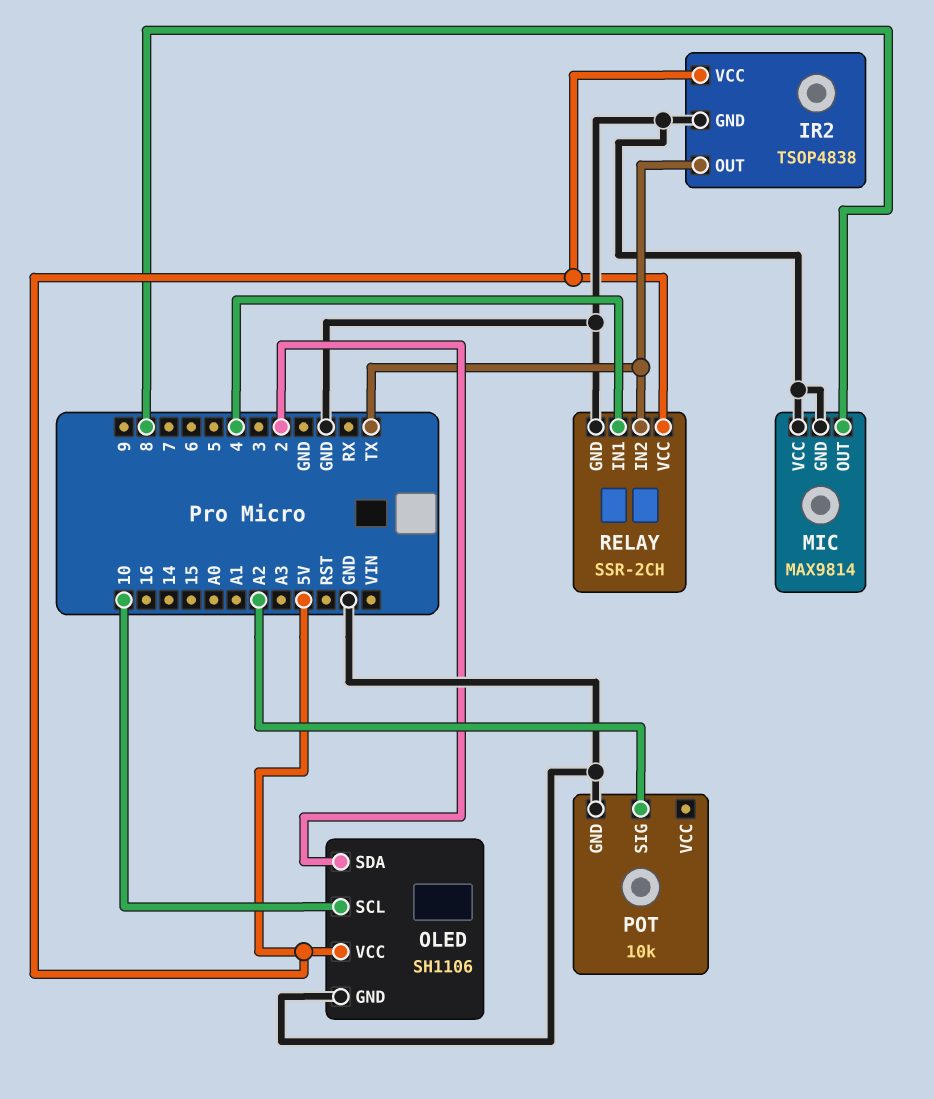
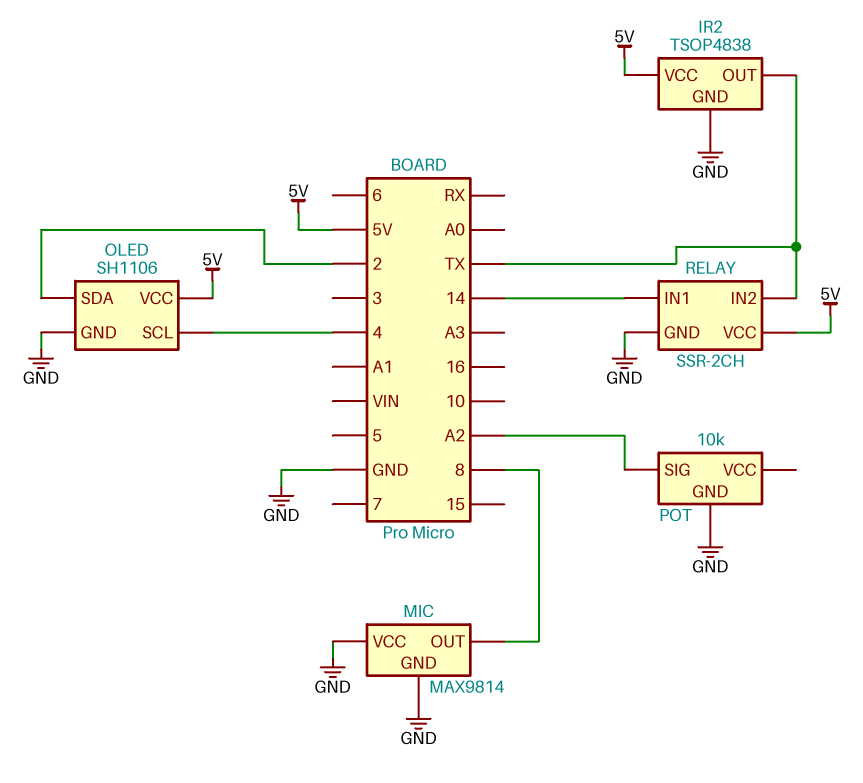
OLED pin SCL: 10 -> 4
RELAY pin IN1: 4 -> 14

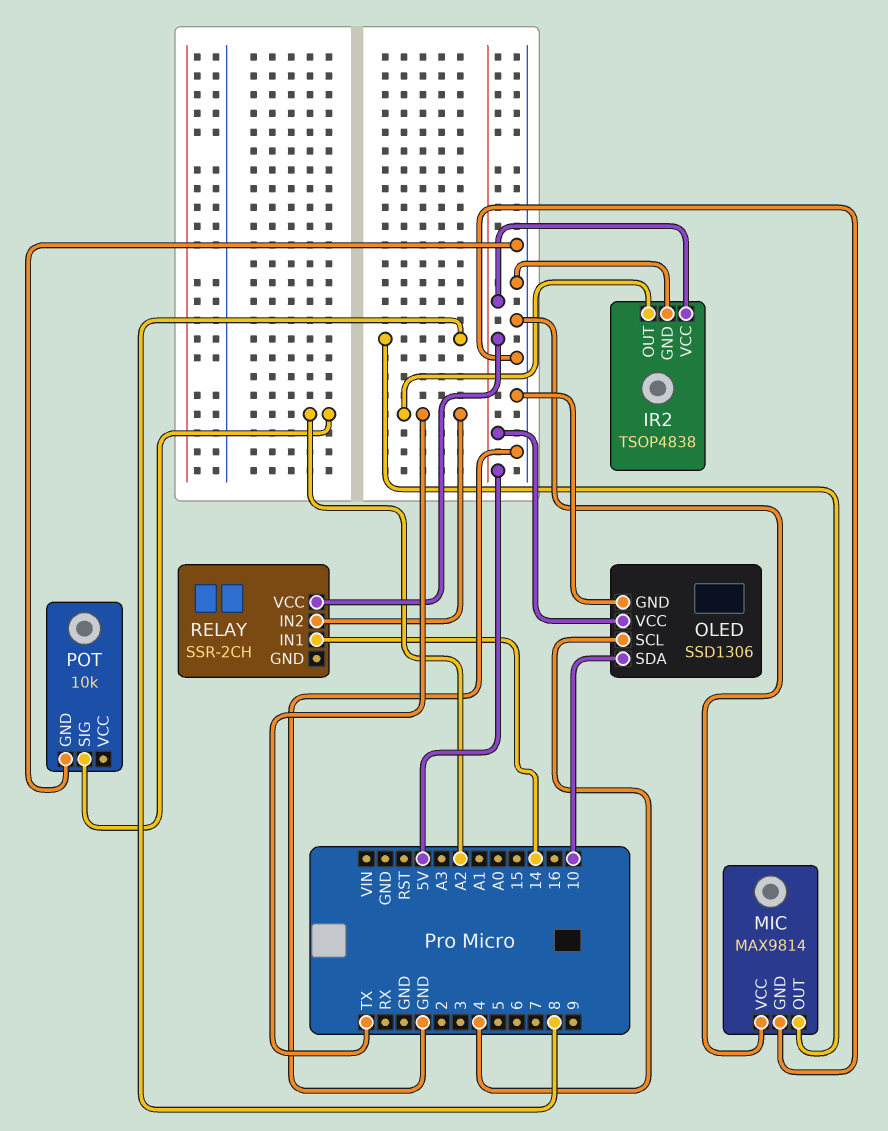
OLED: SH1106 -> SSD1306
OLED pin SDA: 2 -> 10
RELAY pin GND: GND -> none

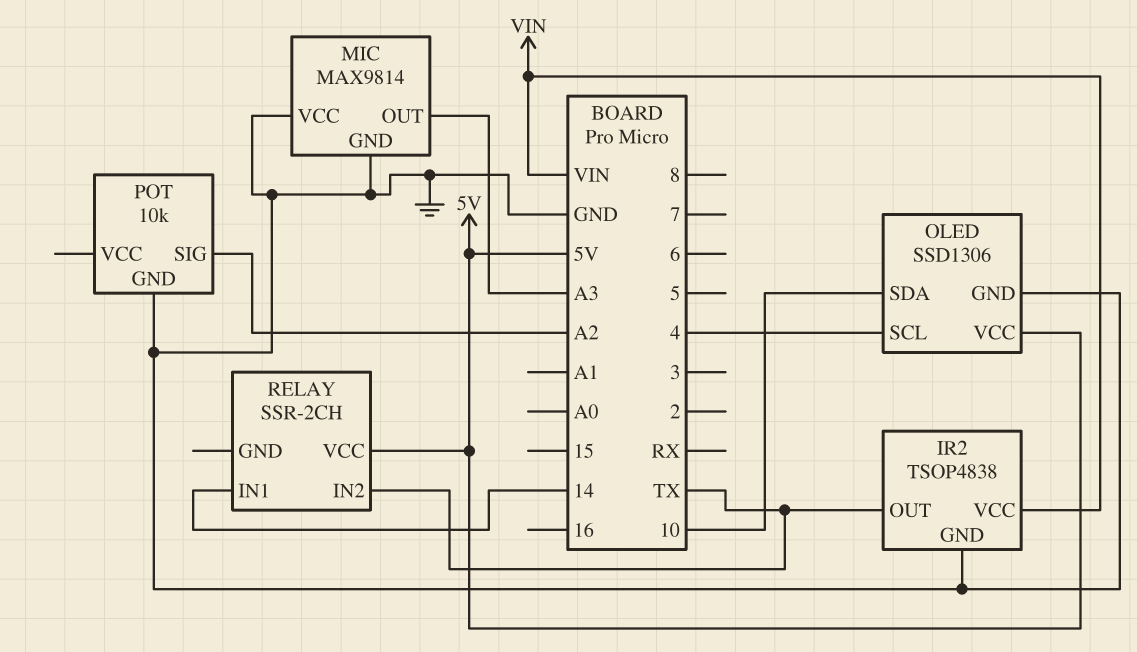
IR2 pin VCC: 5V -> VIN
MIC pin OUT: 8 -> A3

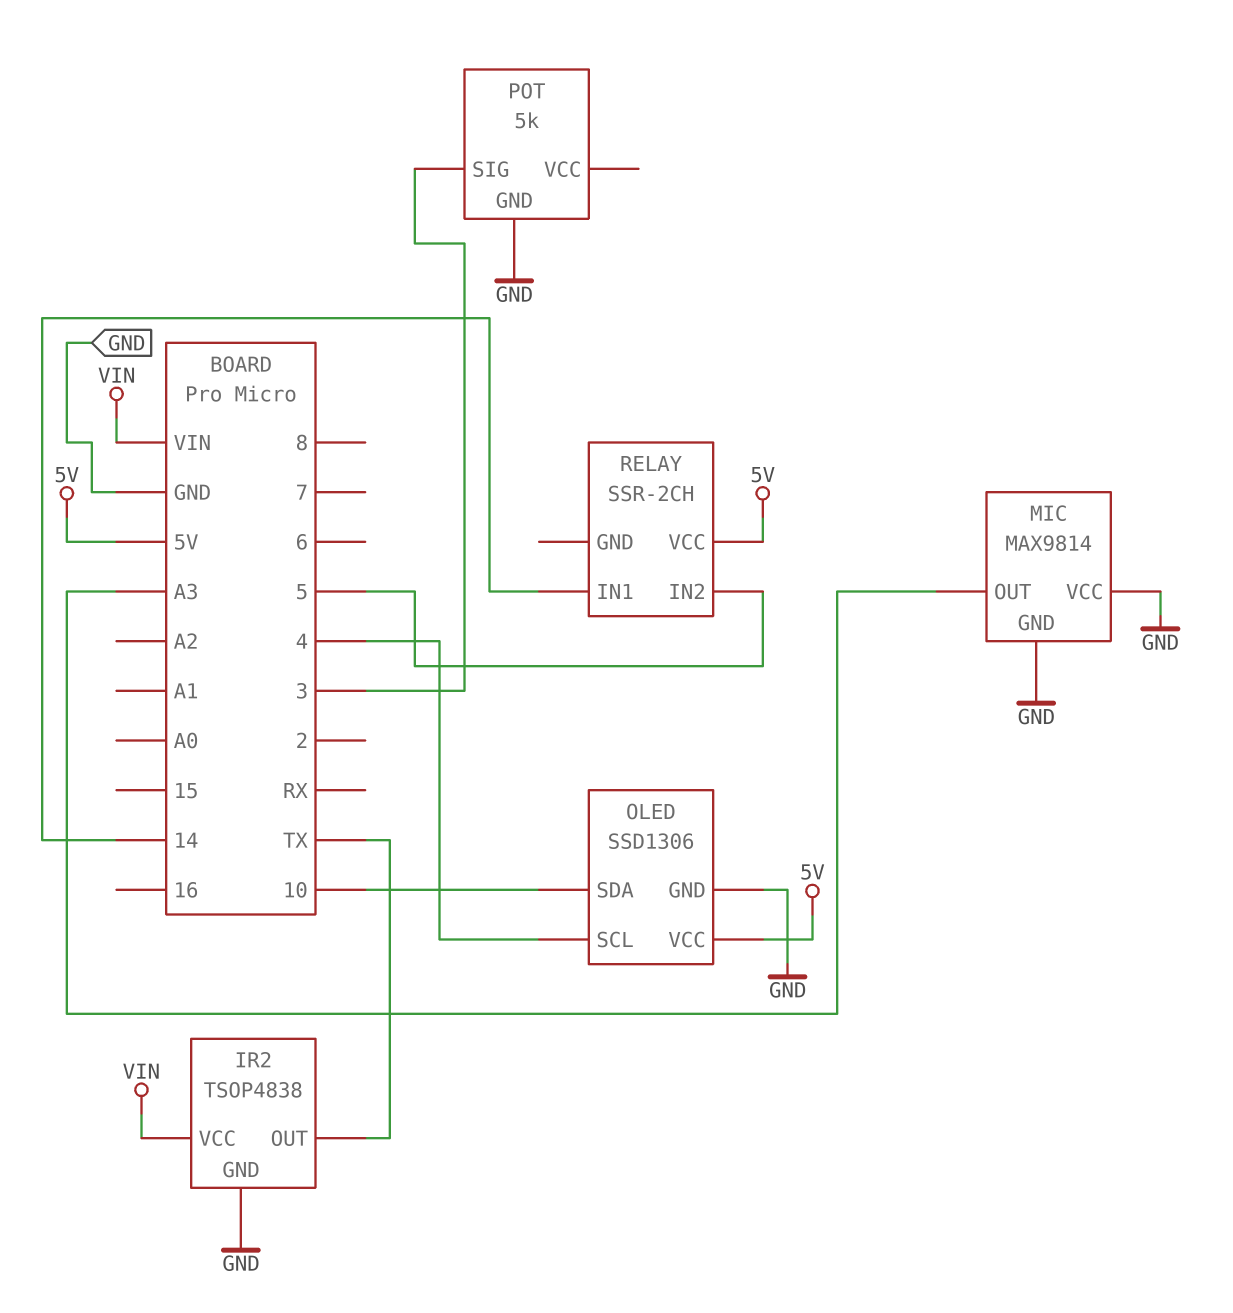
POT: 10k -> 5k
POT pin SIG: A2 -> 3
RELAY pin IN2: TX -> 5

